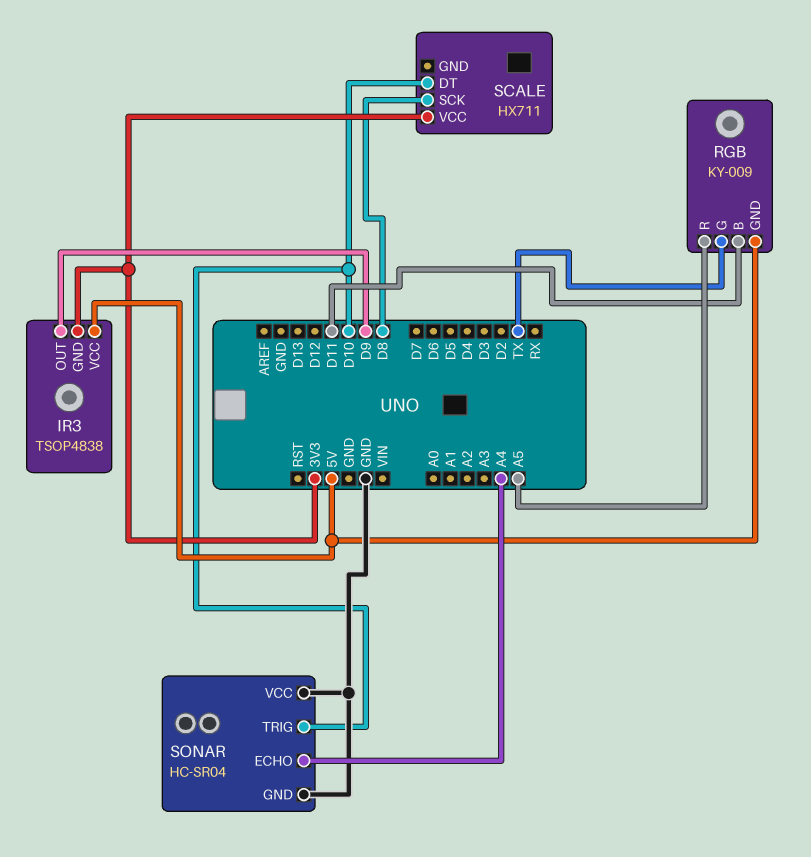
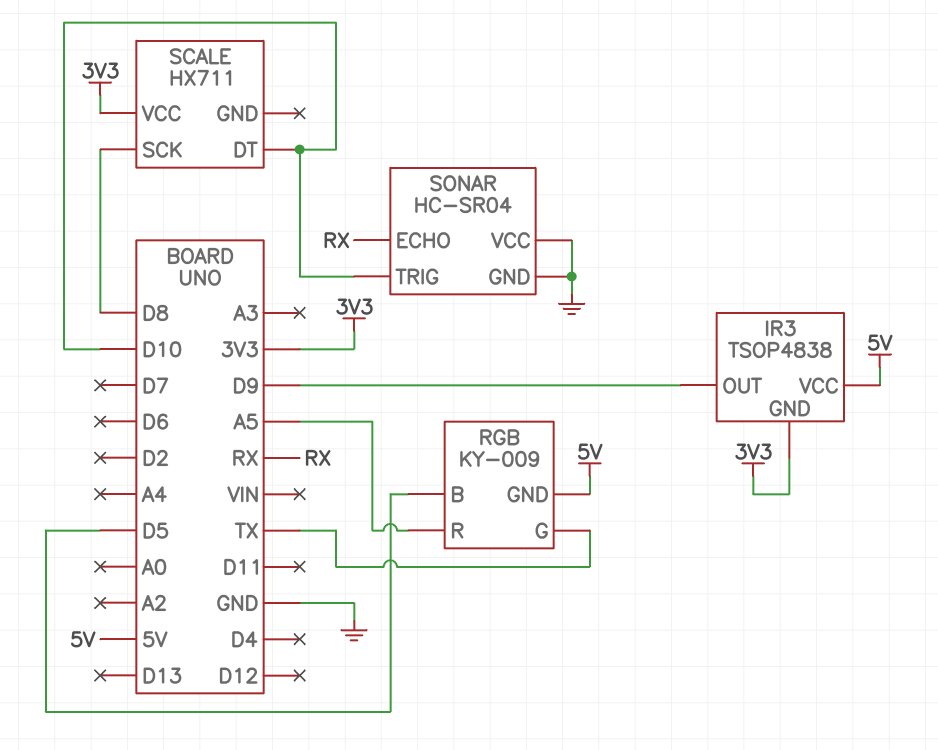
RGB pin B: D11 -> D5
SONAR pin ECHO: A4 -> RX

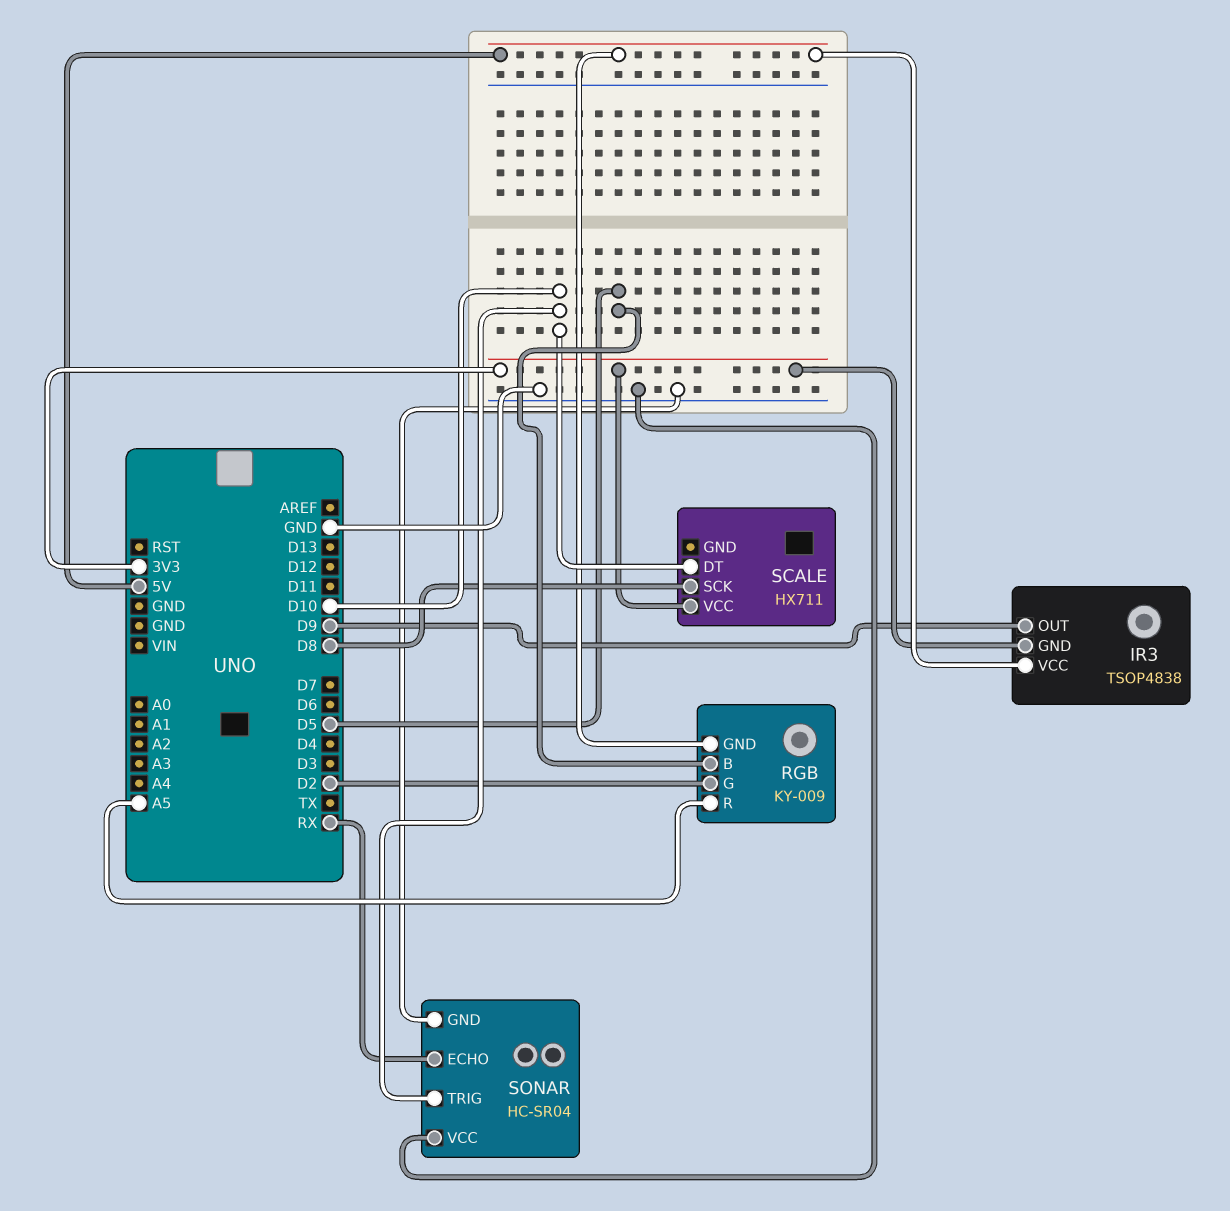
RGB pin G: TX -> D2

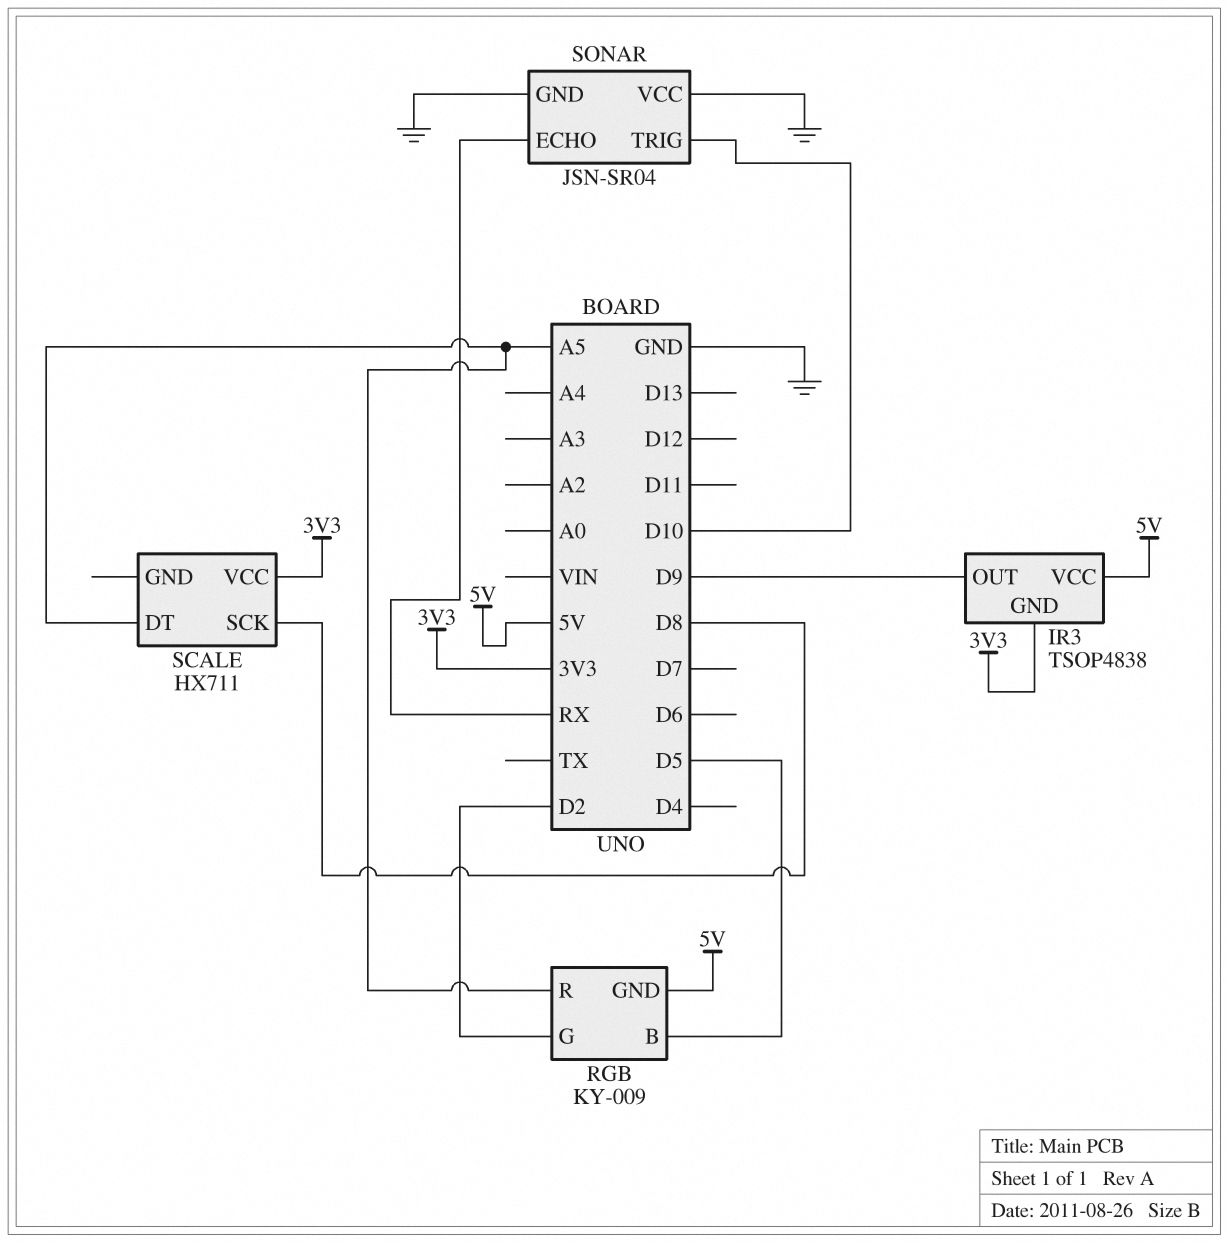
SCALE pin DT: D10 -> A5
SONAR: HC-SR04 -> JSN-SR04

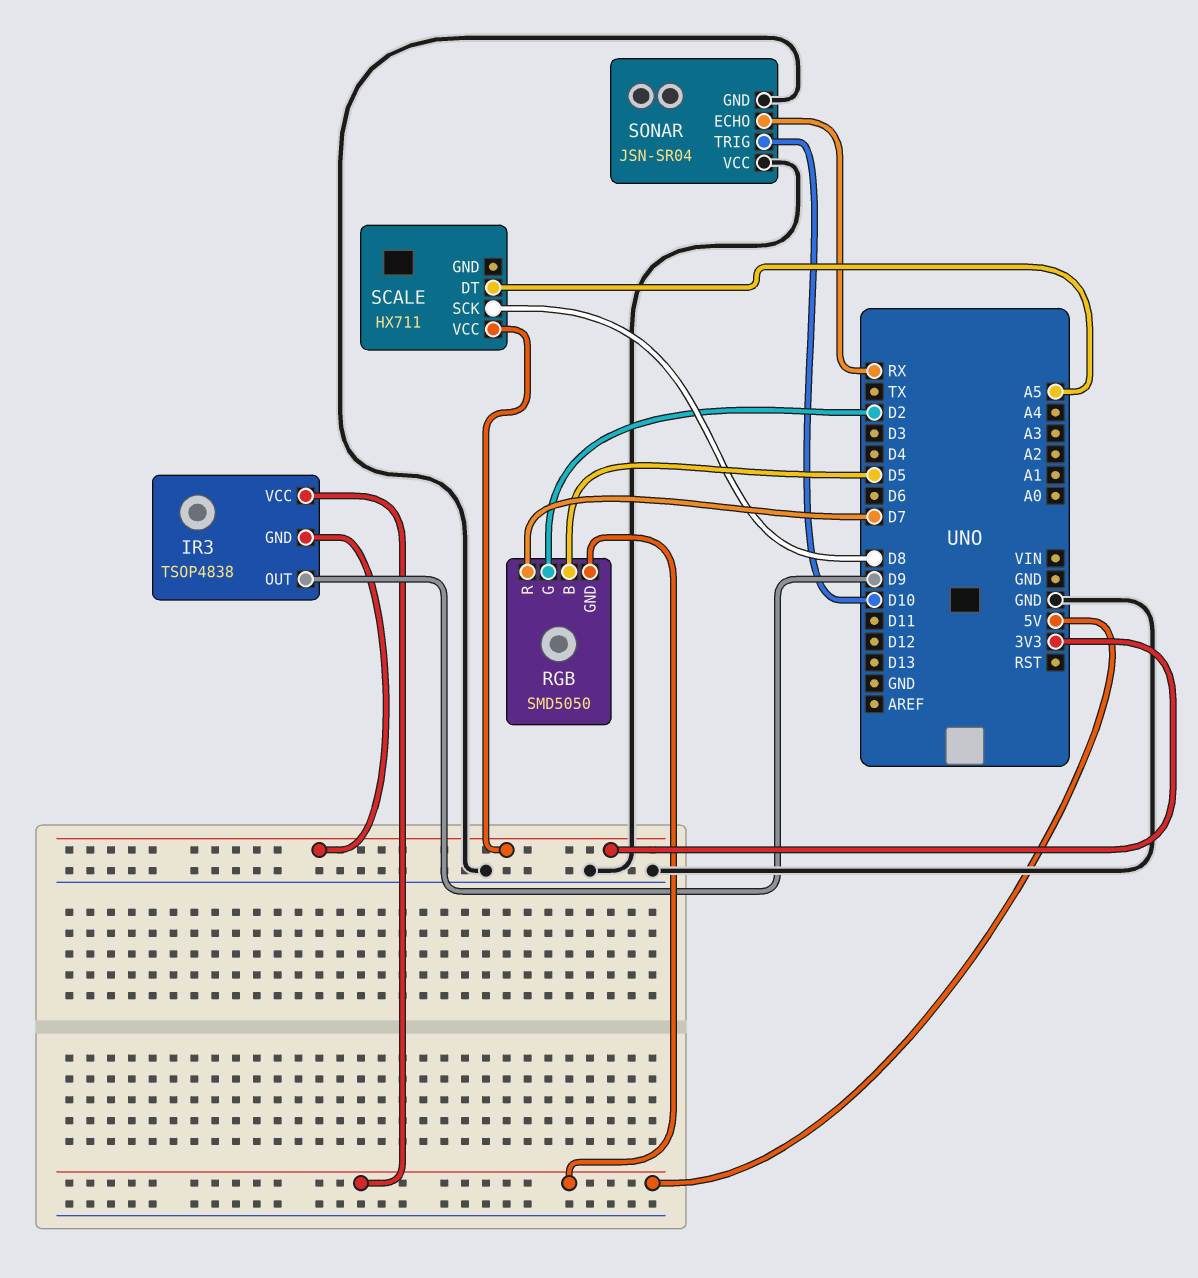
RGB: KY-009 -> SMD5050
RGB pin R: A5 -> D7

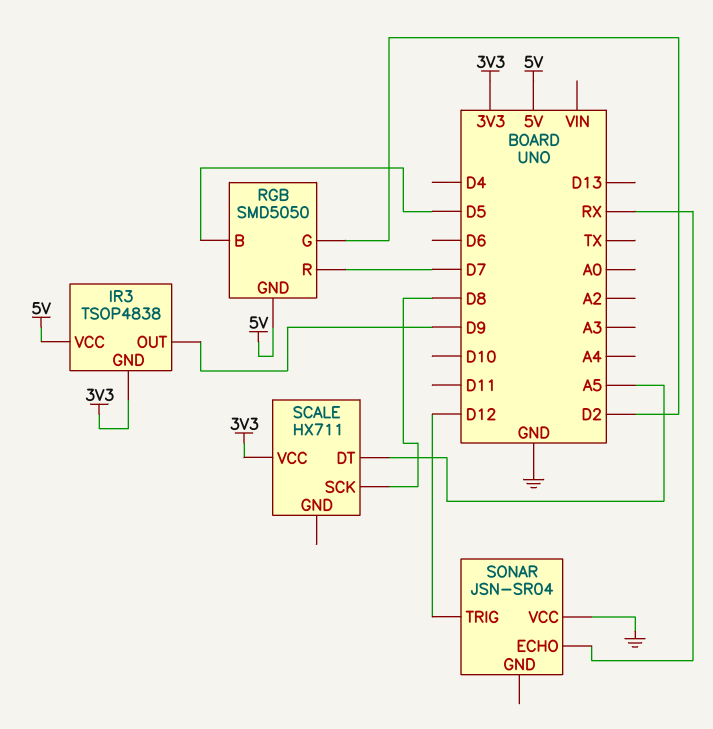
SONAR pin GND: GND -> none
SONAR pin TRIG: D10 -> D12

